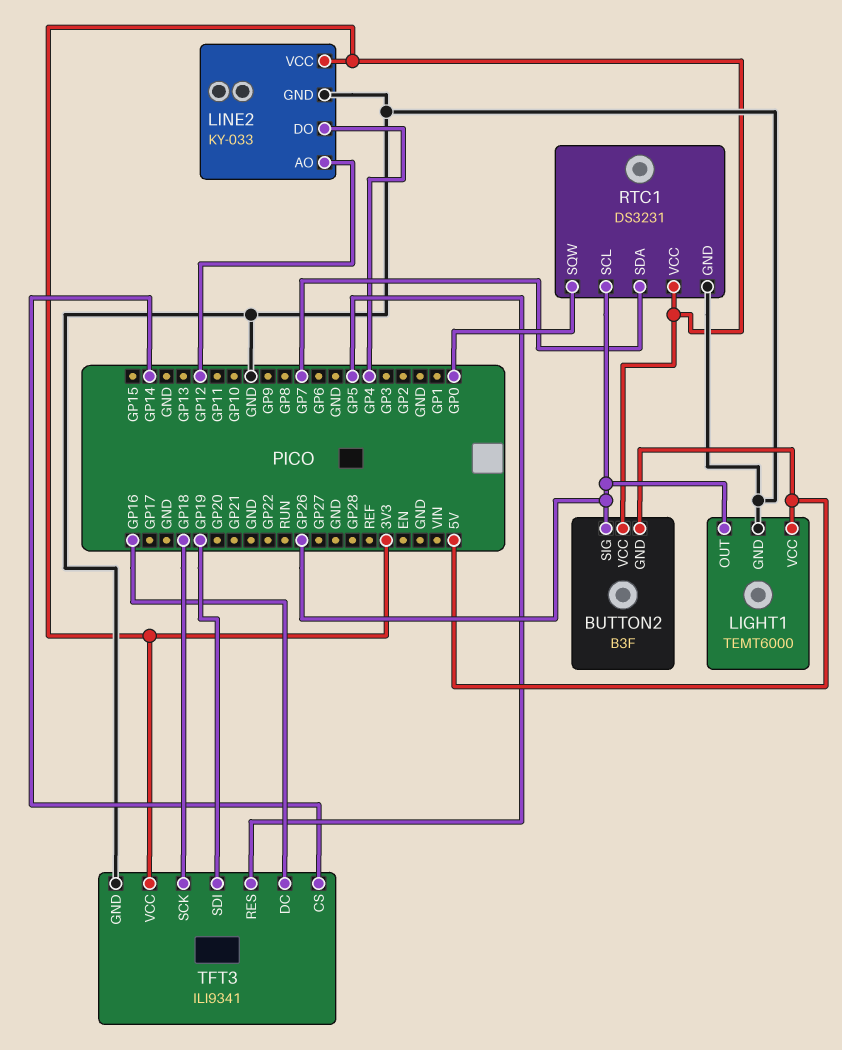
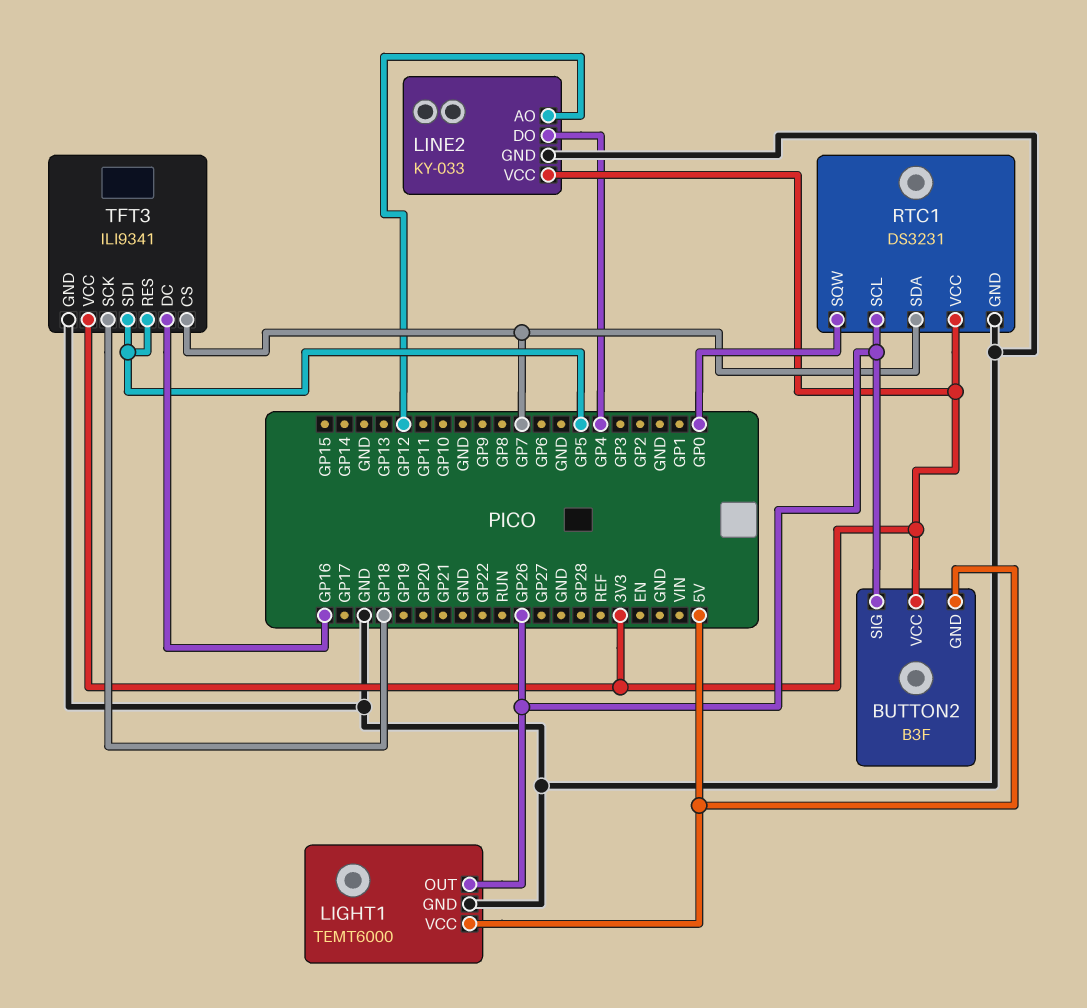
TFT3 pin CS: GP14 -> GP7
TFT3 pin SDI: GP19 -> GP5

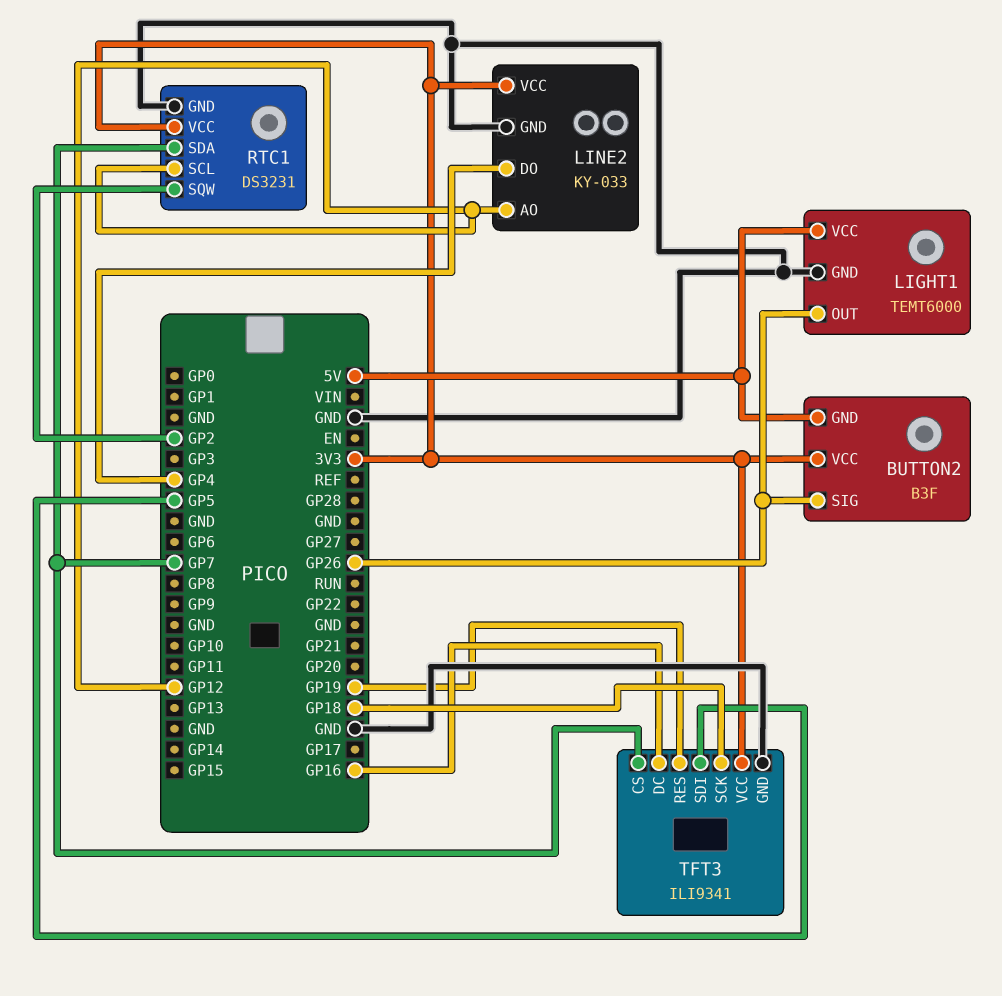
RTC1 pin SCL: GP26 -> GP12
RTC1 pin SQW: GP0 -> GP2
TFT3 pin RES: GP5 -> GP19

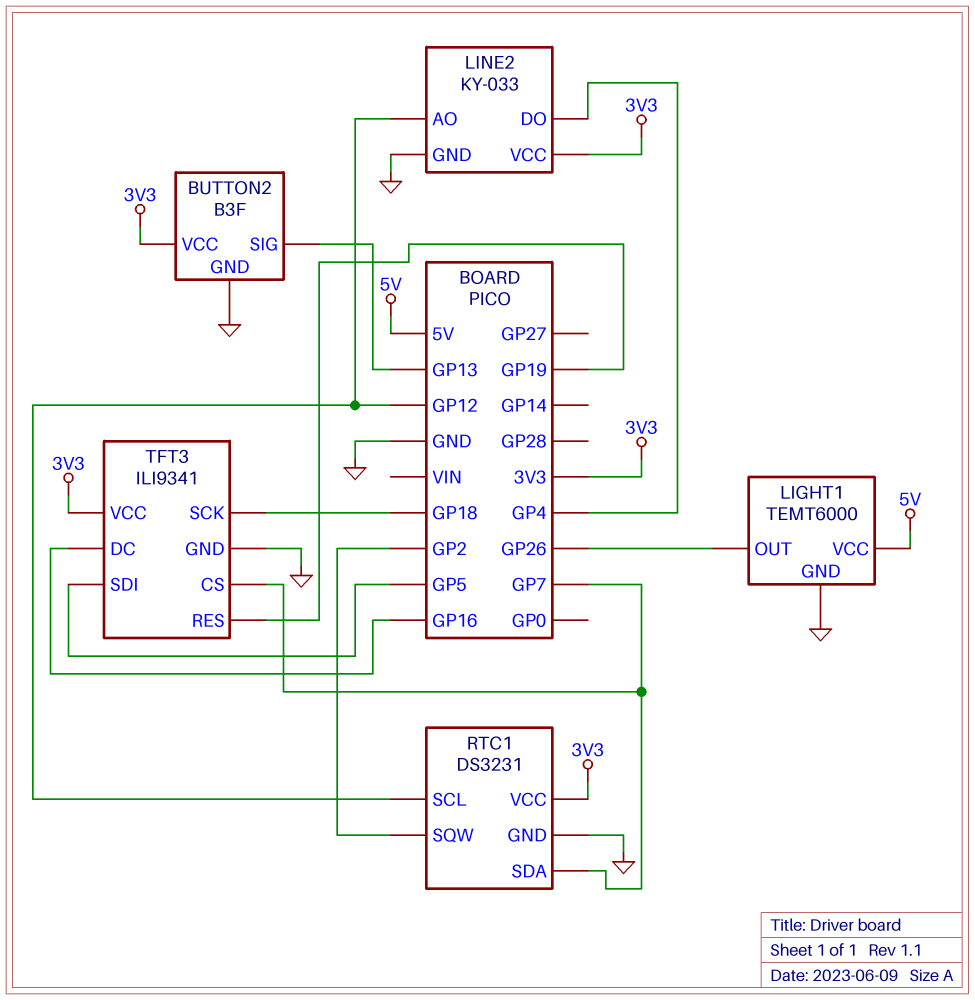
BUTTON2 pin GND: 5V -> GND
BUTTON2 pin SIG: GP26 -> GP13

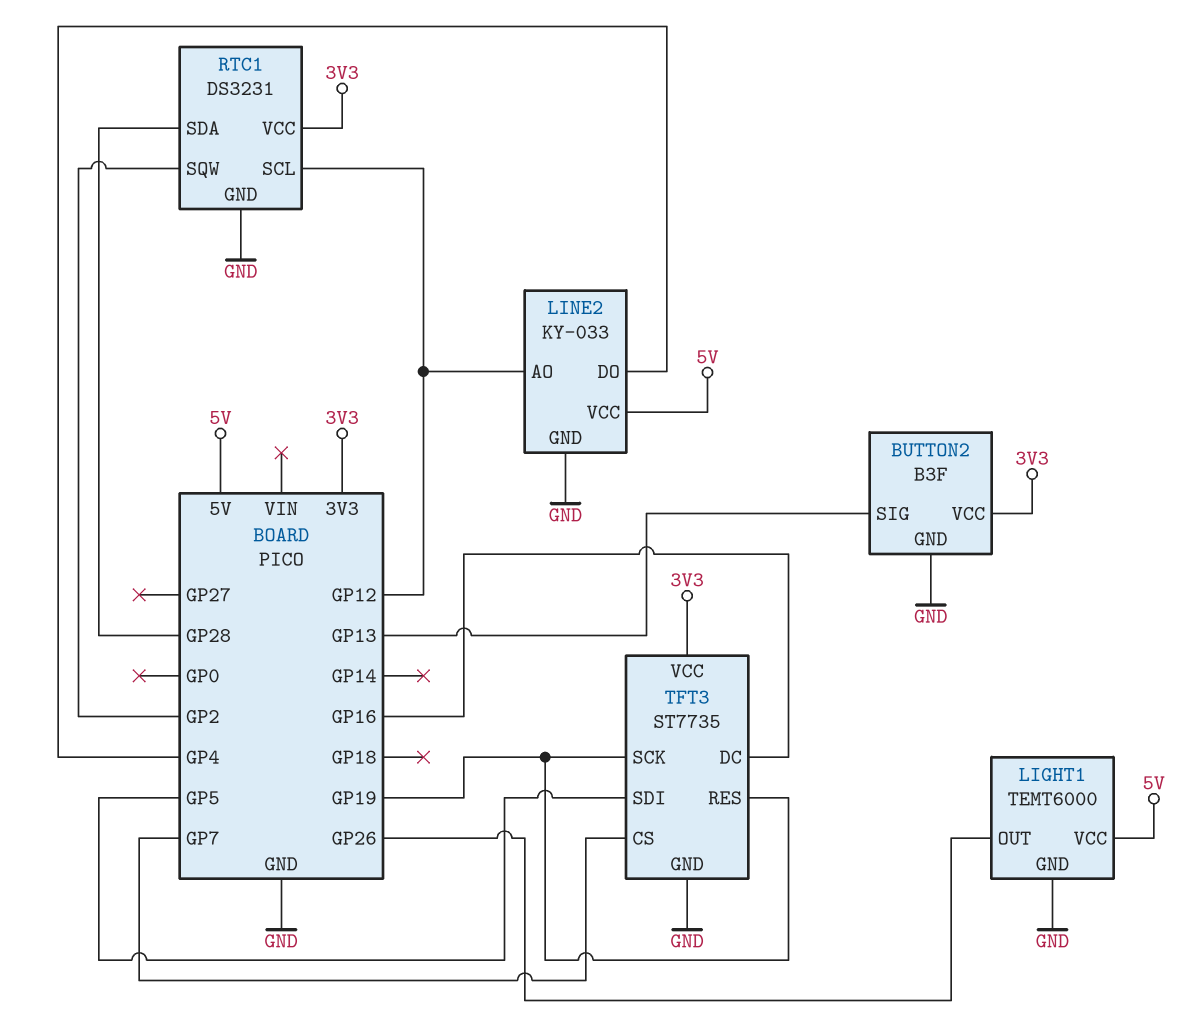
LINE2 pin VCC: 3V3 -> 5V
RTC1 pin SDA: GP7 -> GP28
TFT3: ILI9341 -> ST7735
TFT3 pin SCK: GP18 -> GP19

